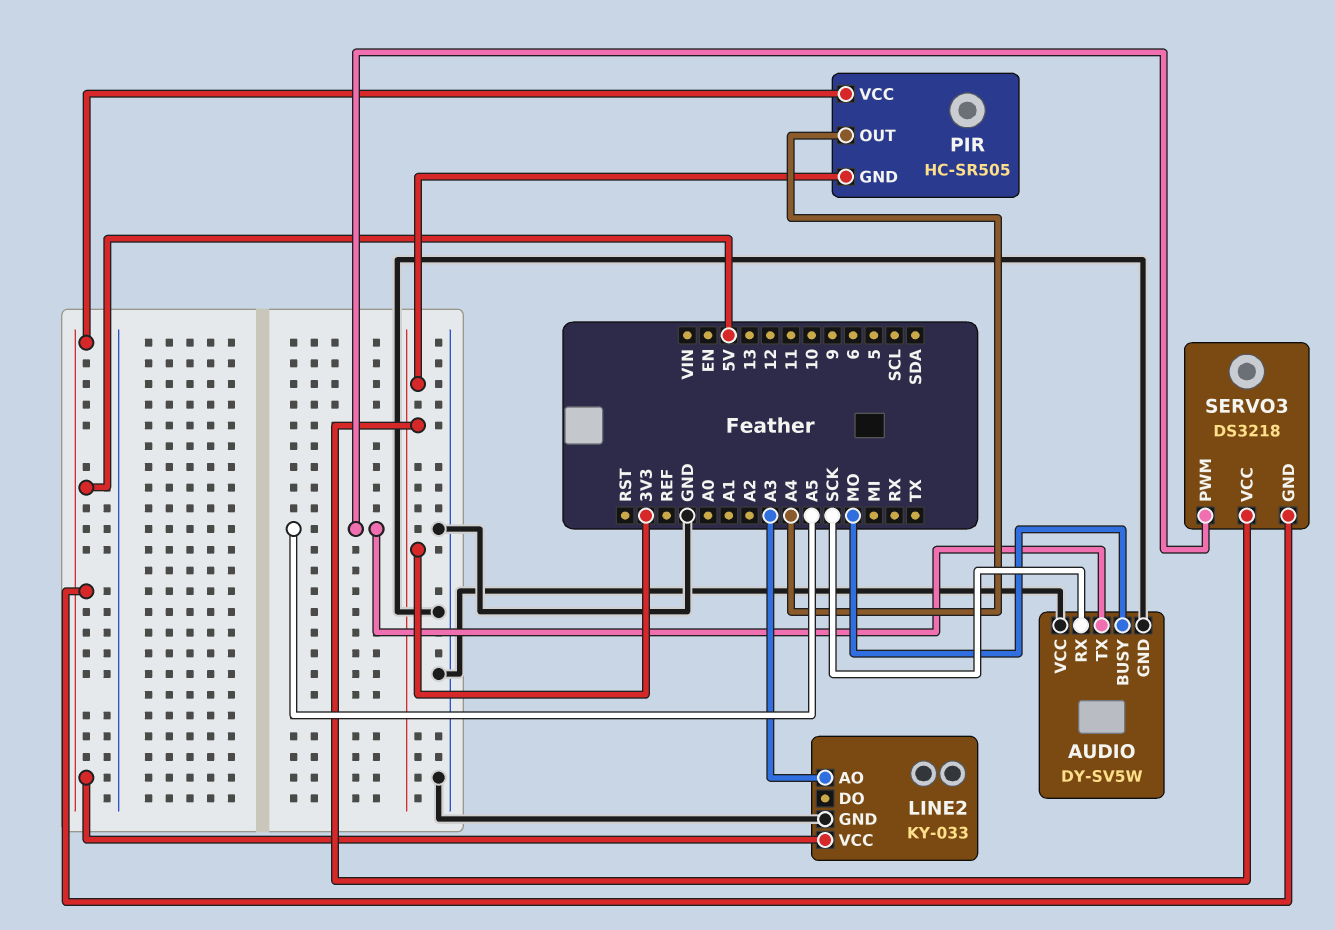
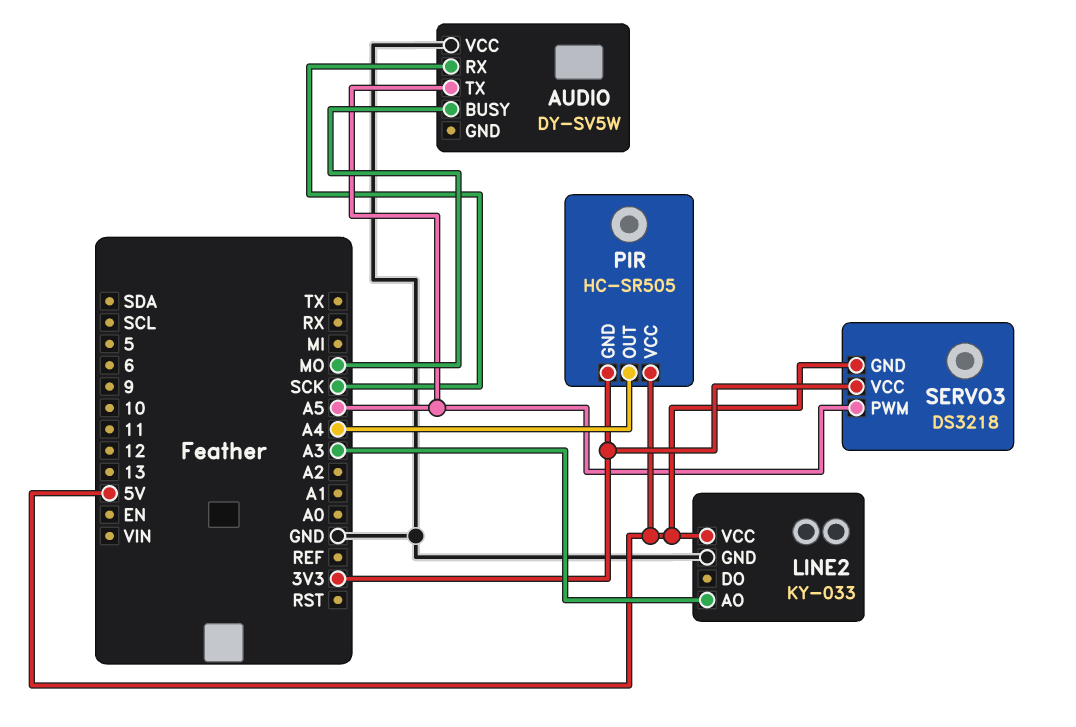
AUDIO pin GND: GND -> none

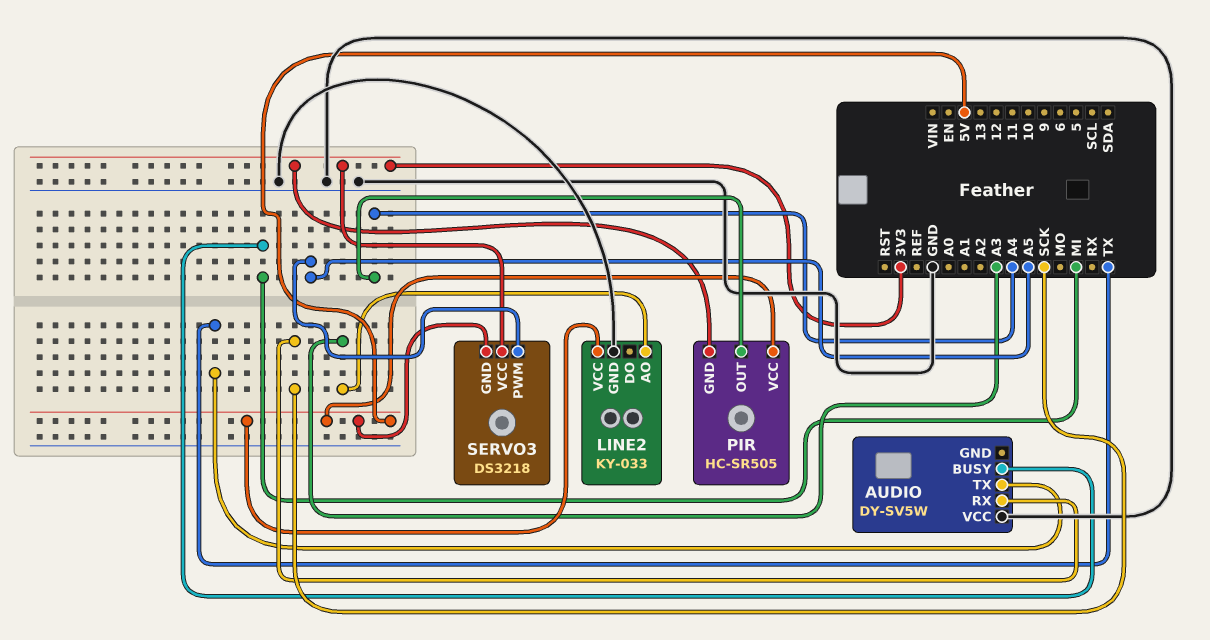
AUDIO pin BUSY: MO -> MI
AUDIO pin TX: A5 -> TX

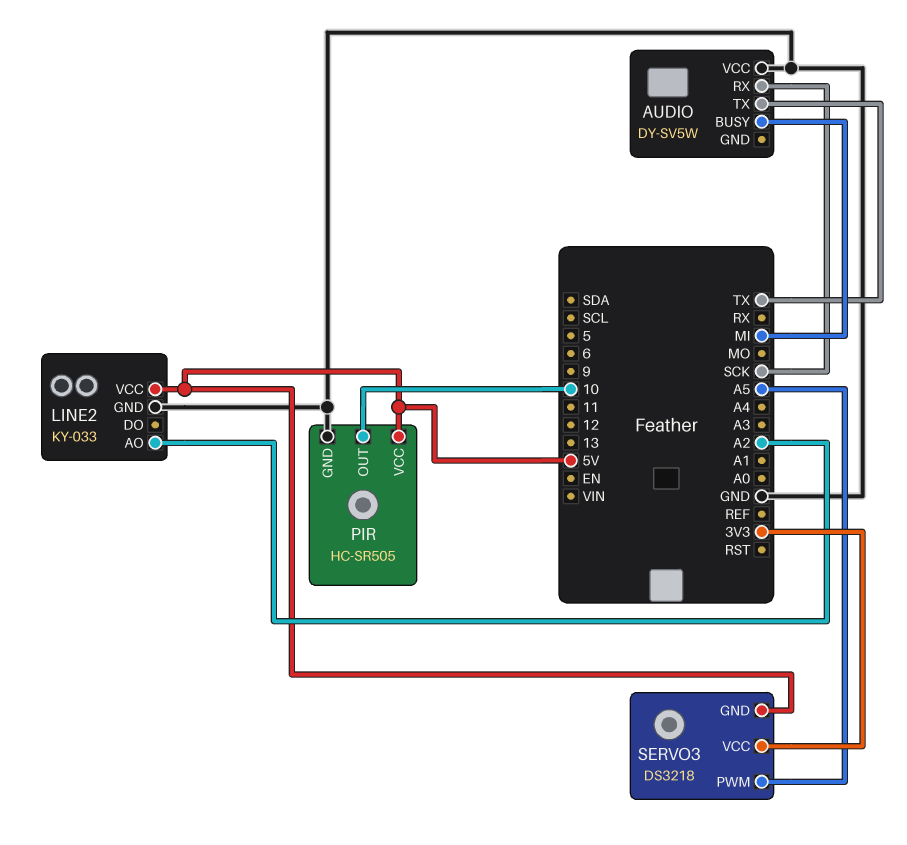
LINE2 pin AO: A3 -> A2
PIR pin GND: 3V3 -> GND
PIR pin OUT: A4 -> 10

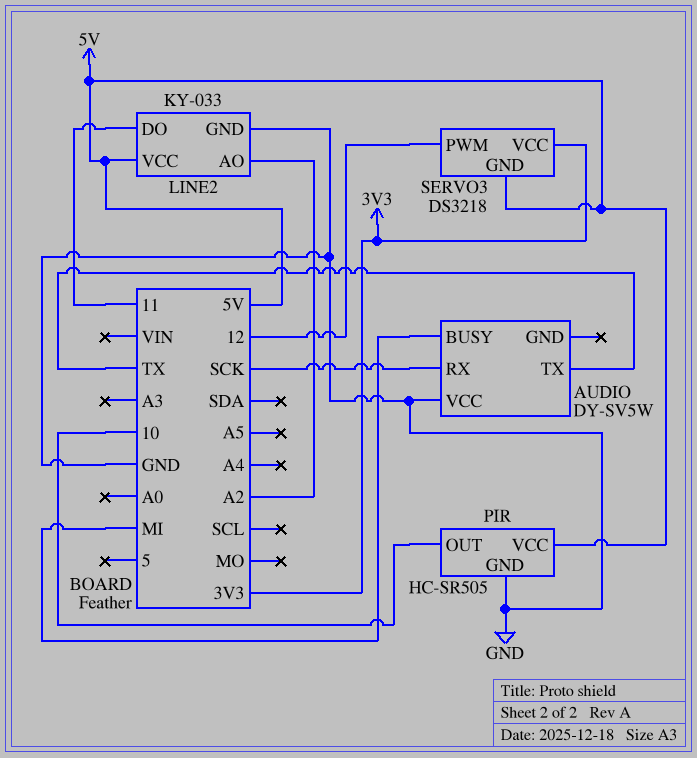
LINE2 pin DO: none -> 11
SERVO3 pin PWM: A5 -> 12

